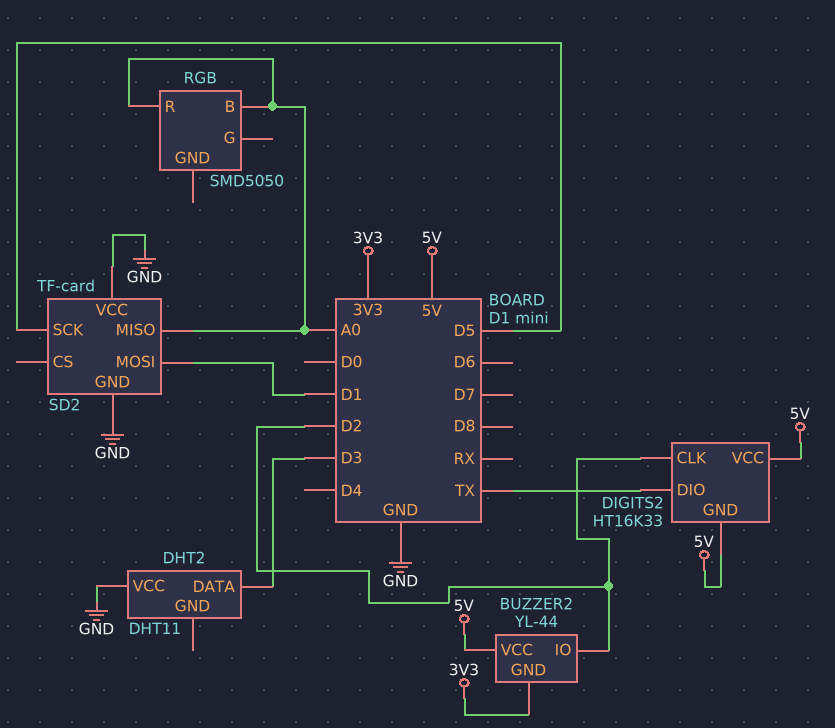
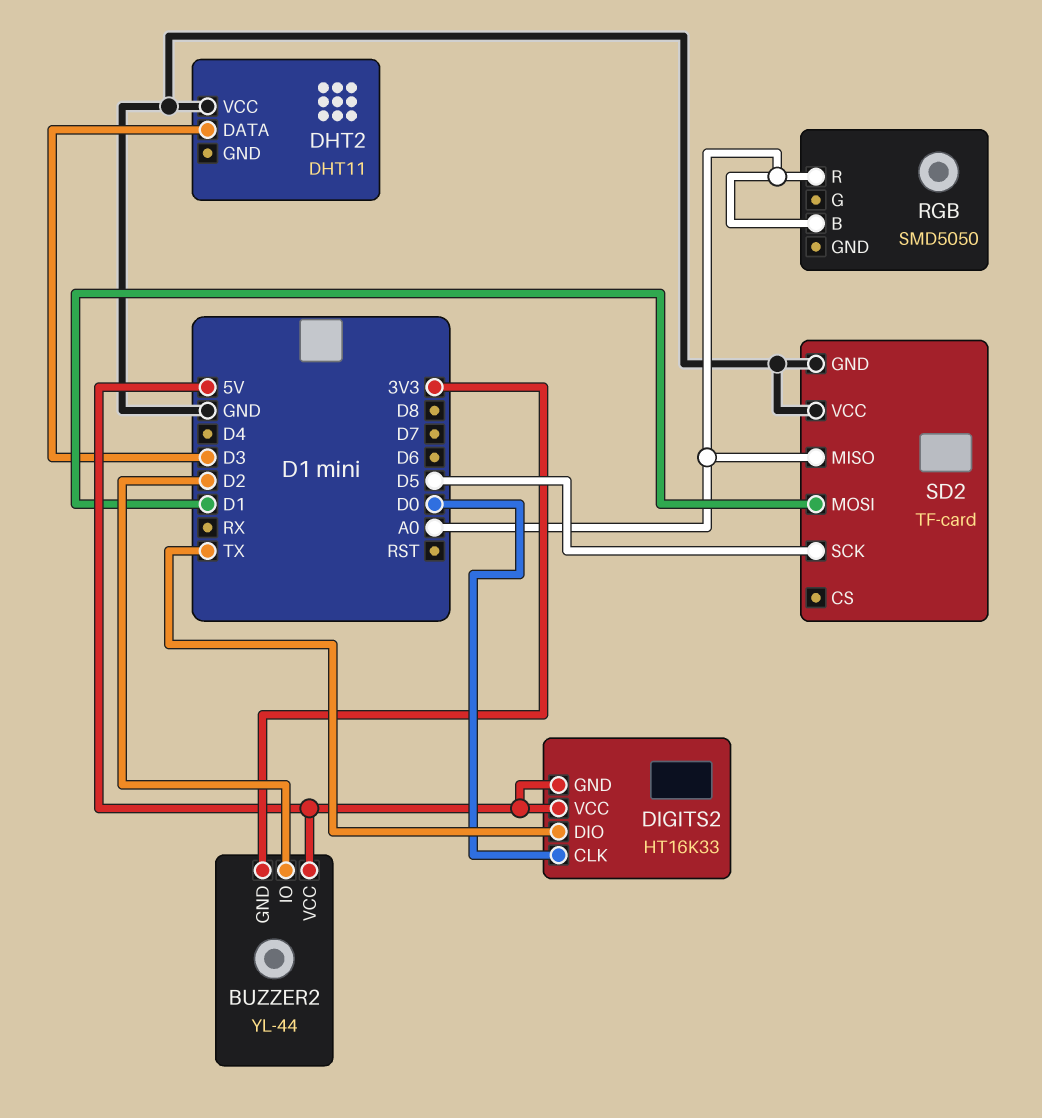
DIGITS2 pin CLK: D2 -> D0

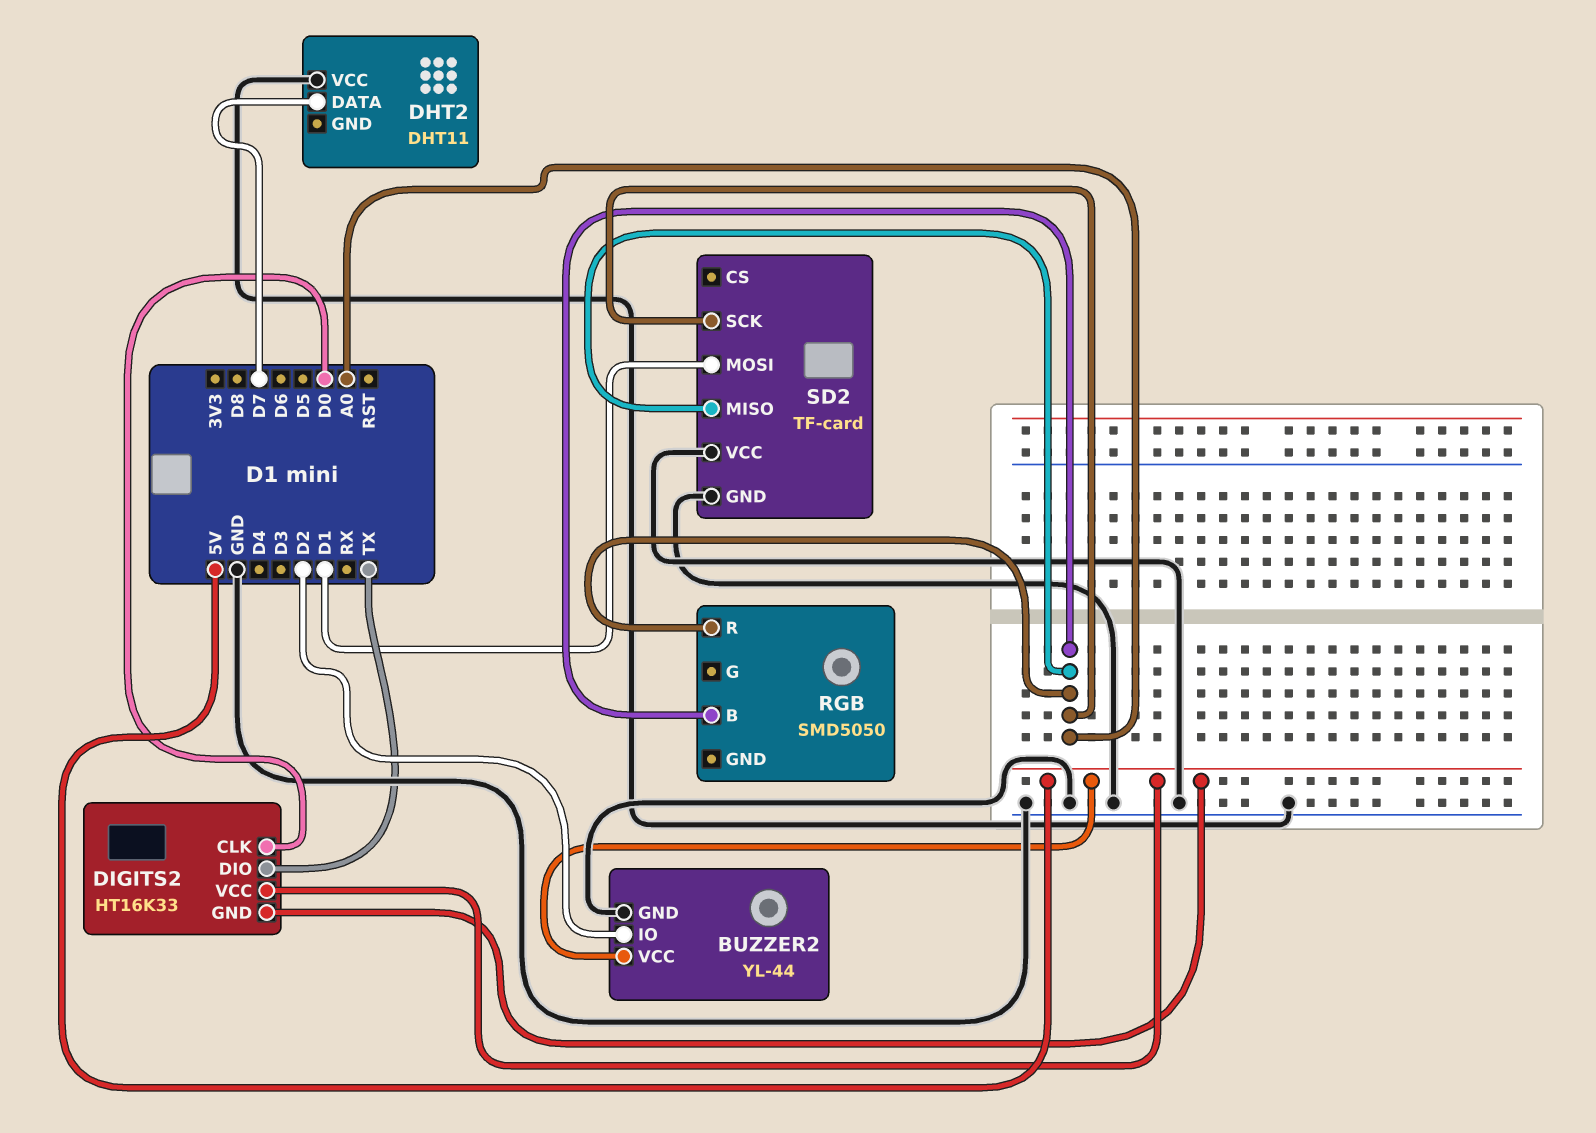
BUZZER2 pin GND: 3V3 -> GND
DHT2 pin DATA: D3 -> D7
SD2 pin SCK: D5 -> A0

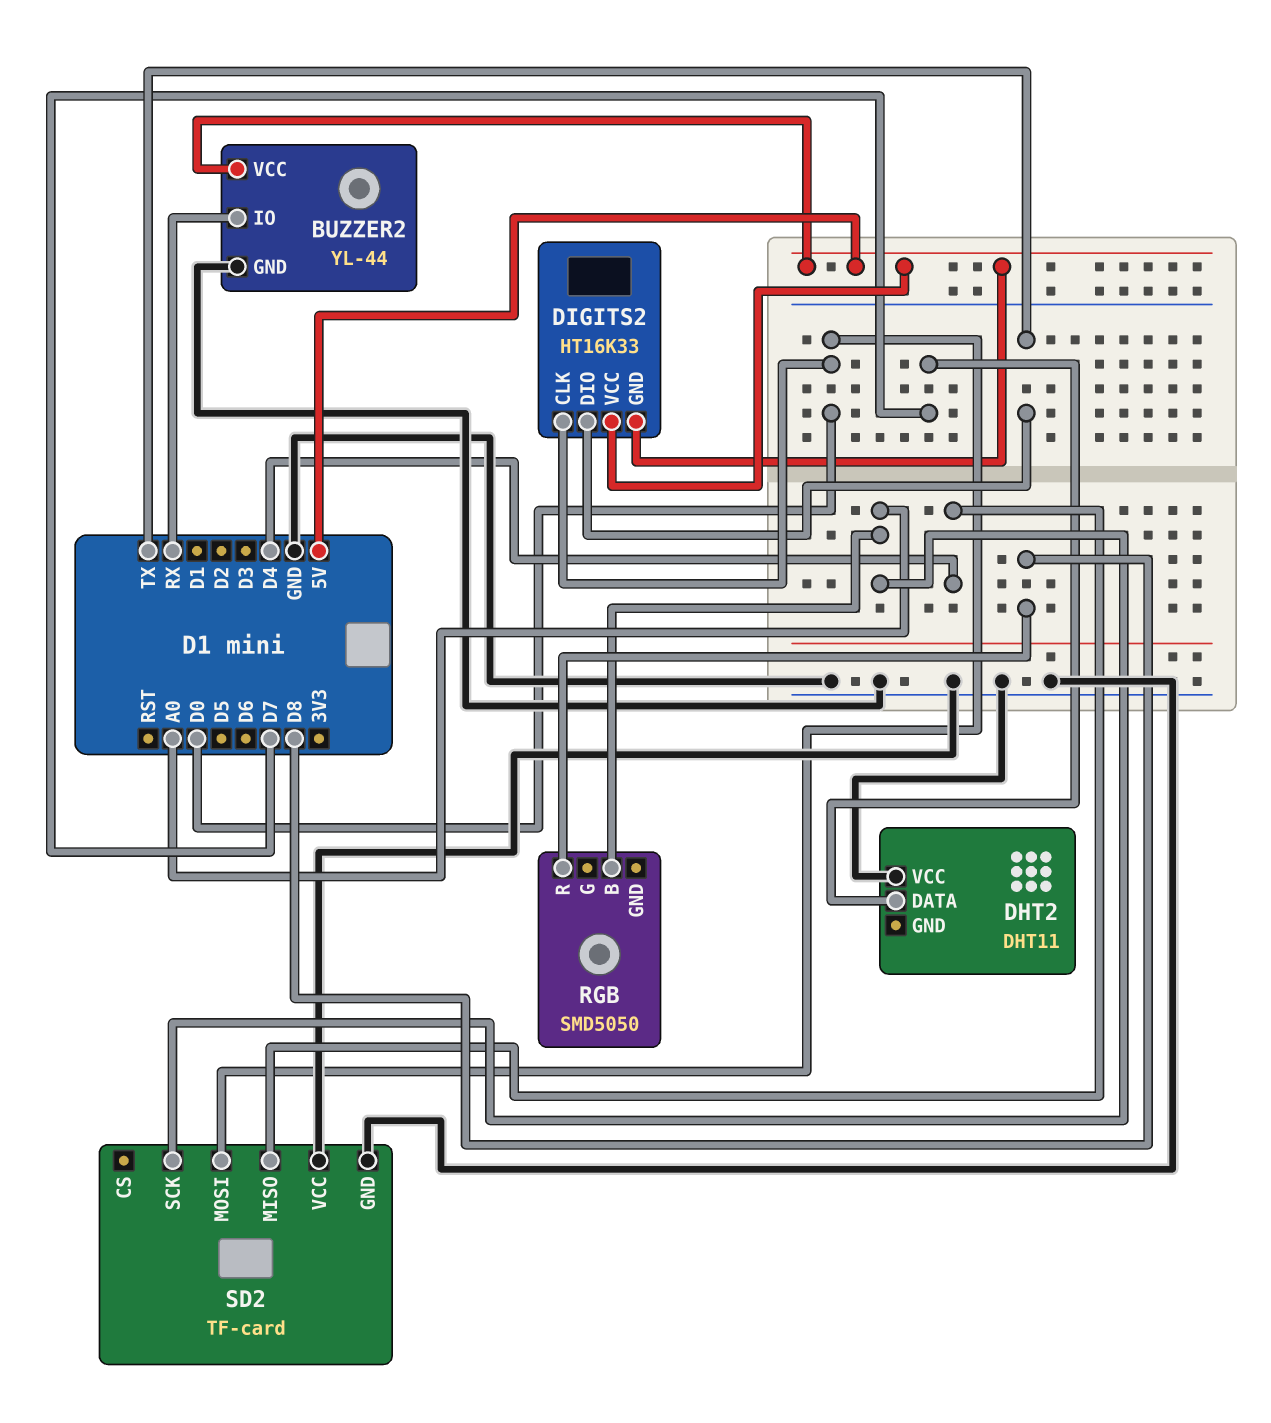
BUZZER2 pin IO: D2 -> RX
RGB pin R: A0 -> D8
SD2 pin MISO: A0 -> D4
SD2 pin MOSI: D1 -> D0

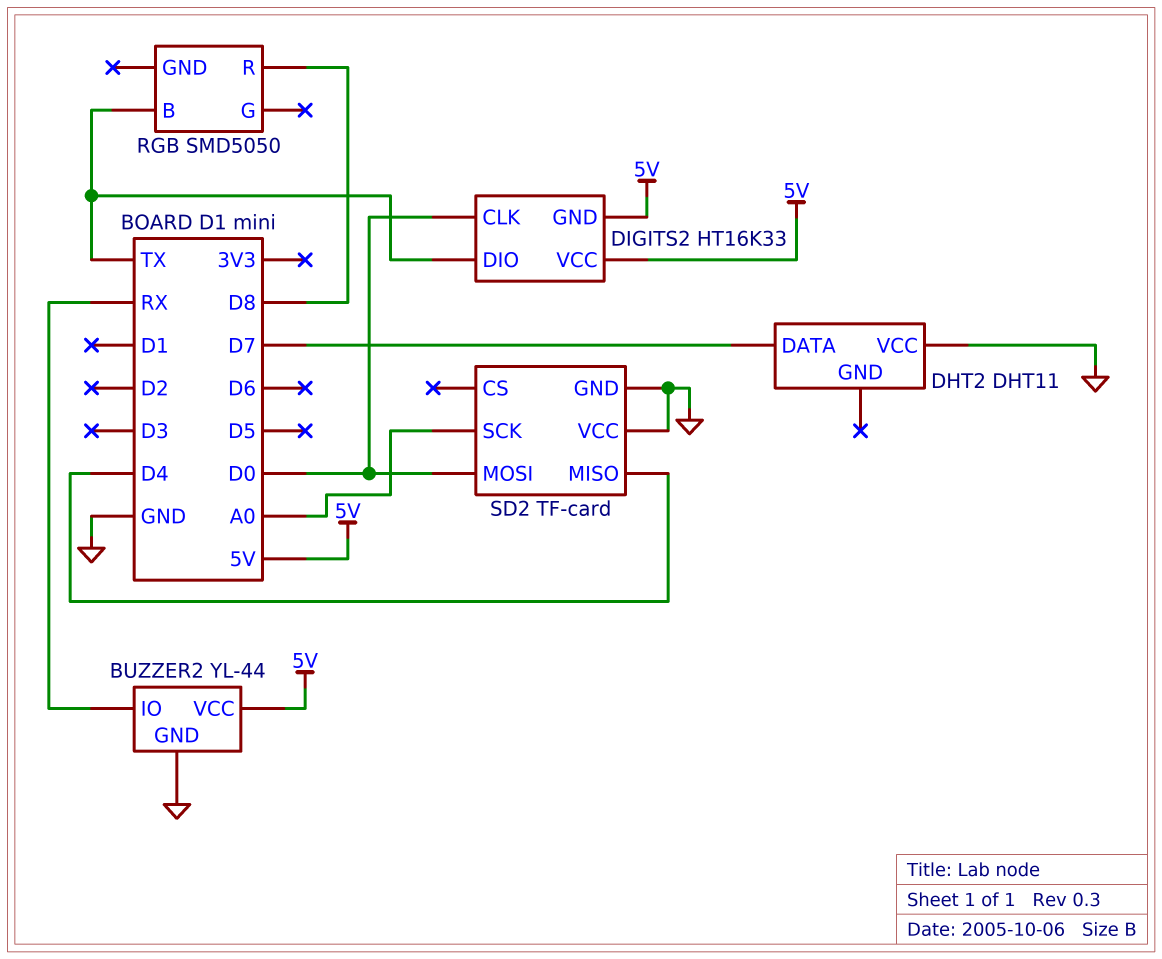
RGB pin B: A0 -> TX

